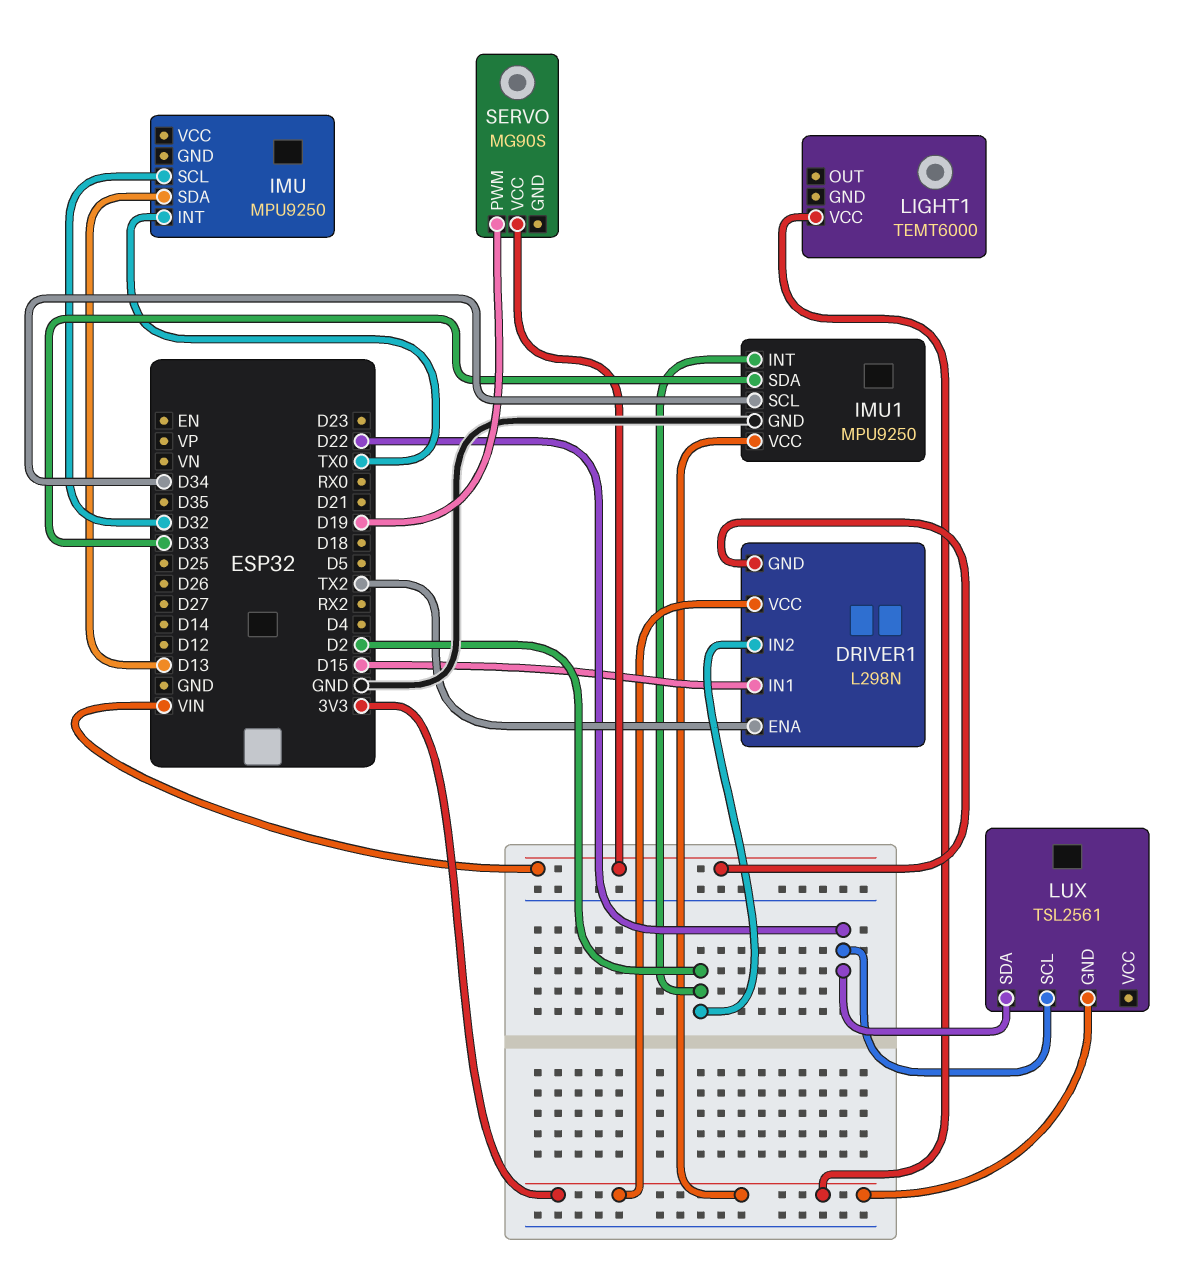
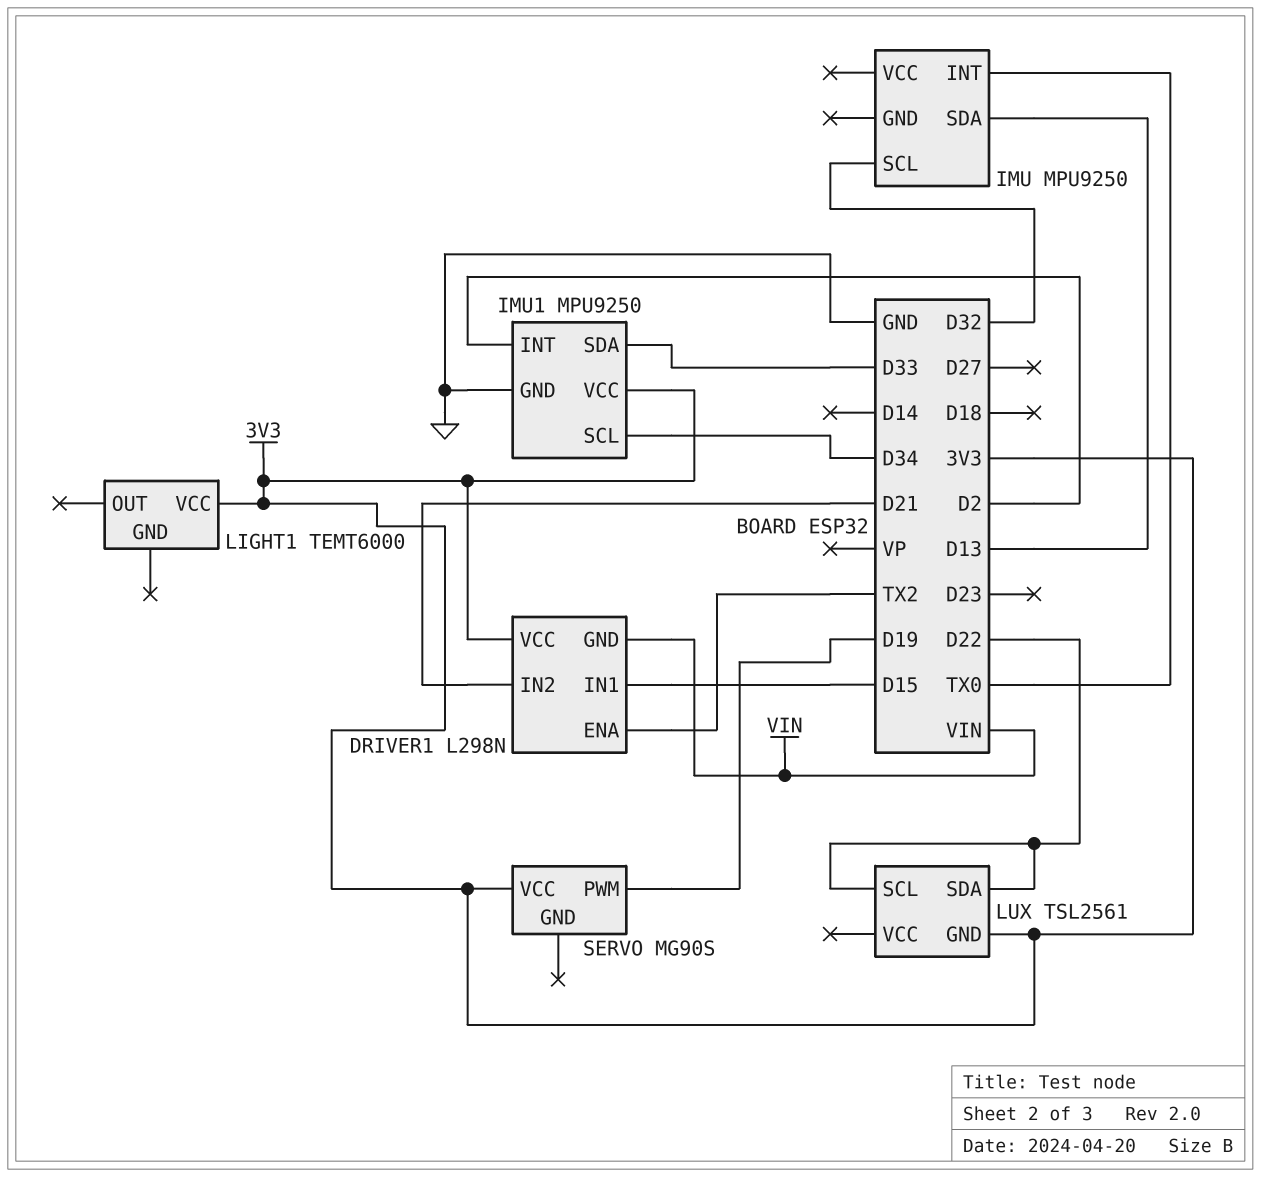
DRIVER1 pin IN2: D2 -> D21
SERVO pin VCC: VIN -> 3V3

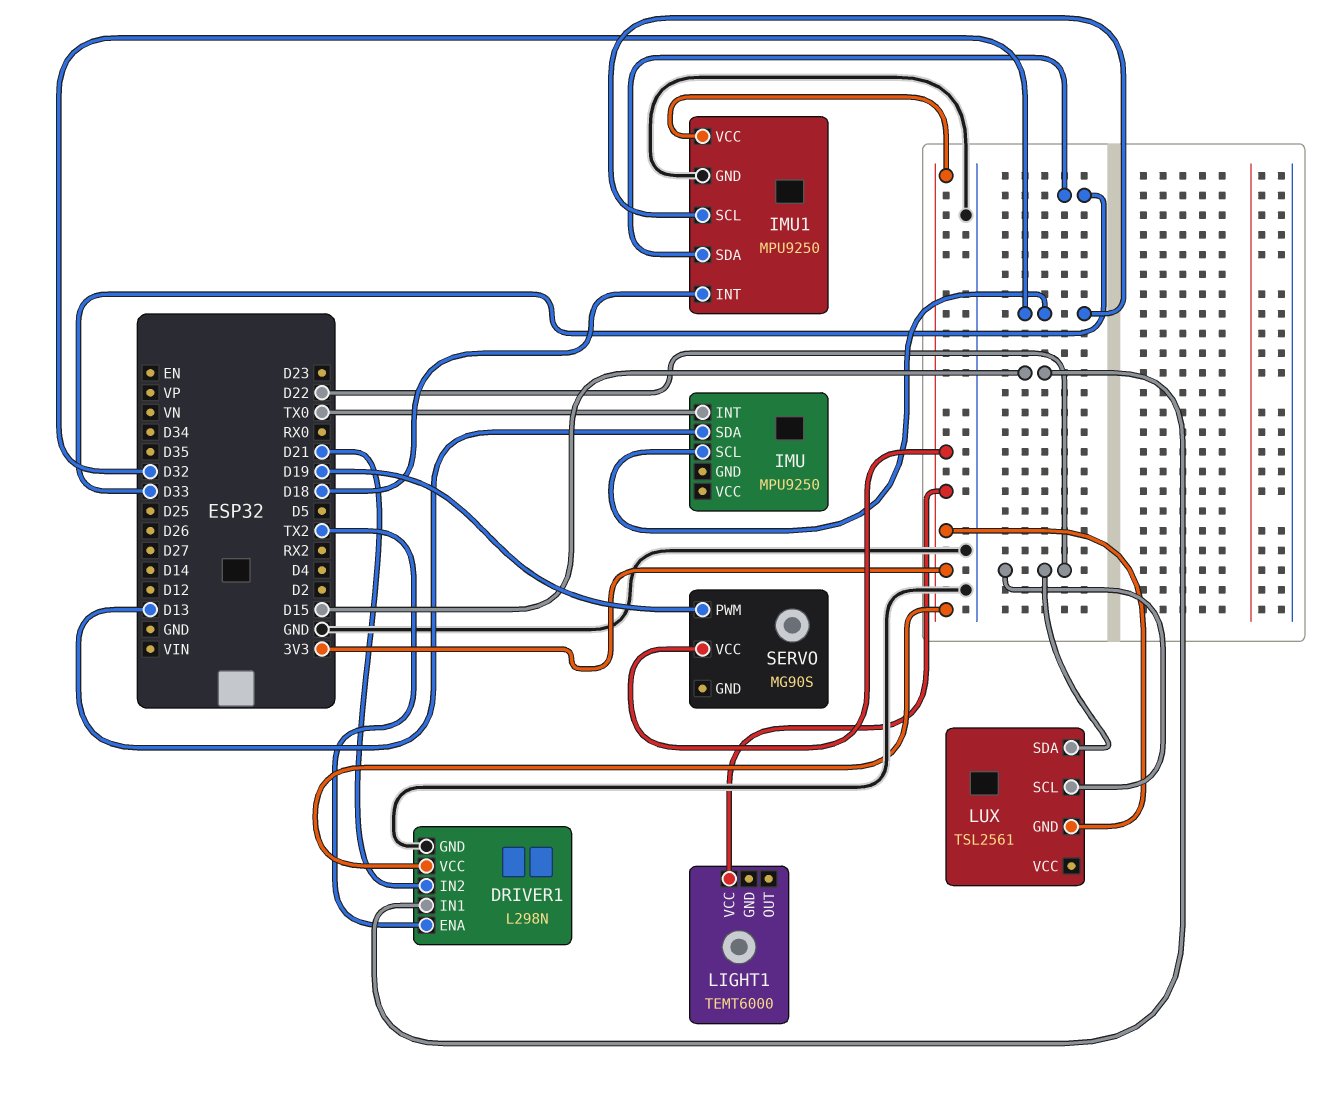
DRIVER1 pin GND: VIN -> GND
IMU1 pin INT: D2 -> D18
IMU1 pin SCL: D34 -> D32

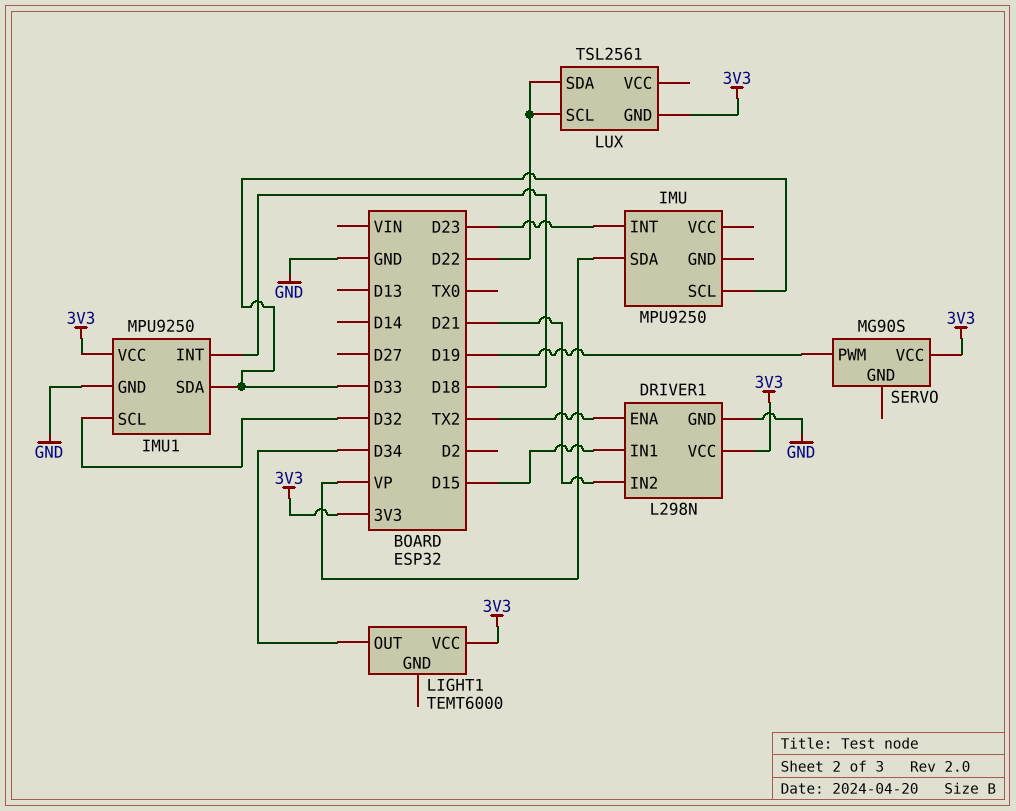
IMU pin INT: TX0 -> D23
IMU pin SCL: D32 -> D33
IMU pin SDA: D13 -> VP
LIGHT1 pin OUT: none -> D34

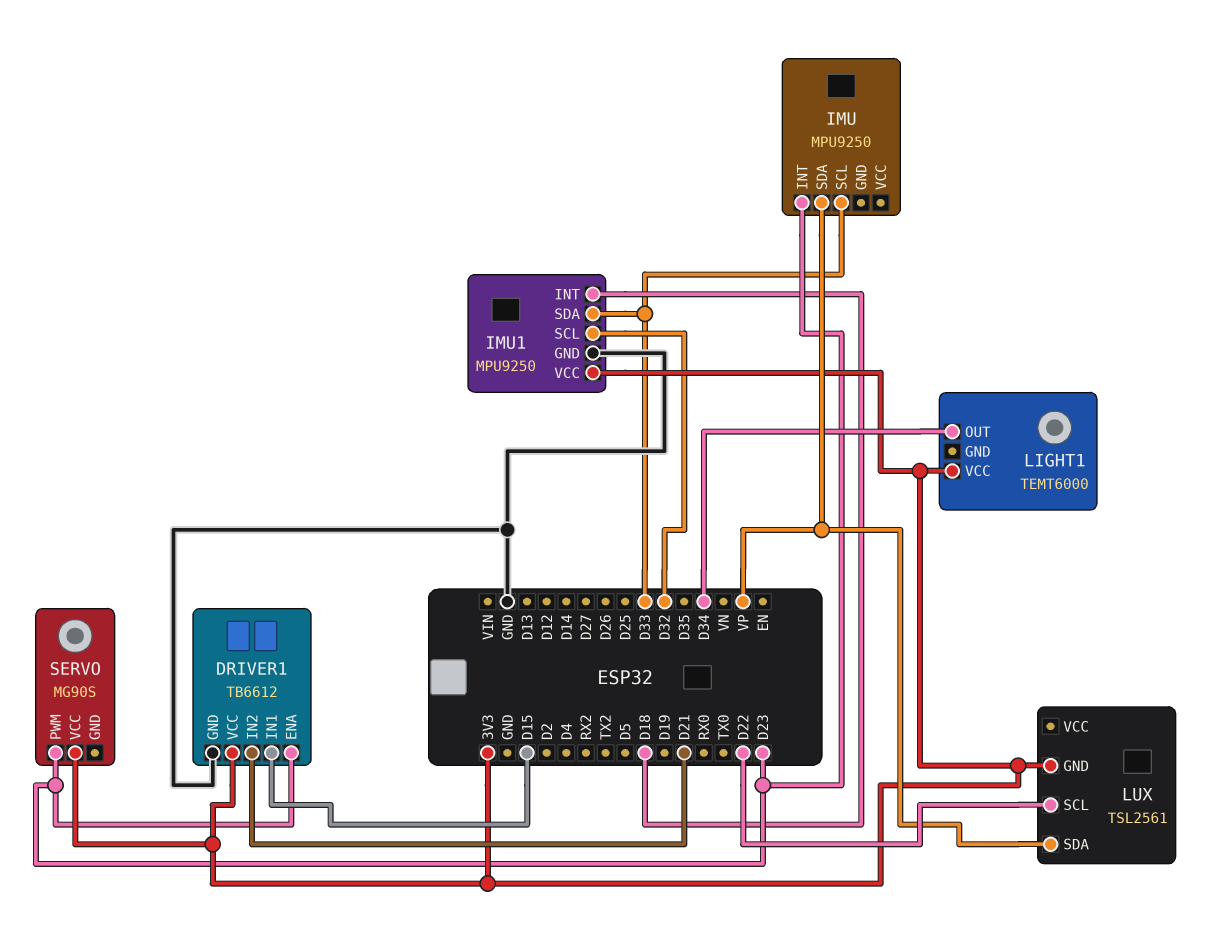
DRIVER1: L298N -> TB6612
DRIVER1 pin ENA: TX2 -> D23
LUX pin SDA: D22 -> VP
SERVO pin PWM: D19 -> D23

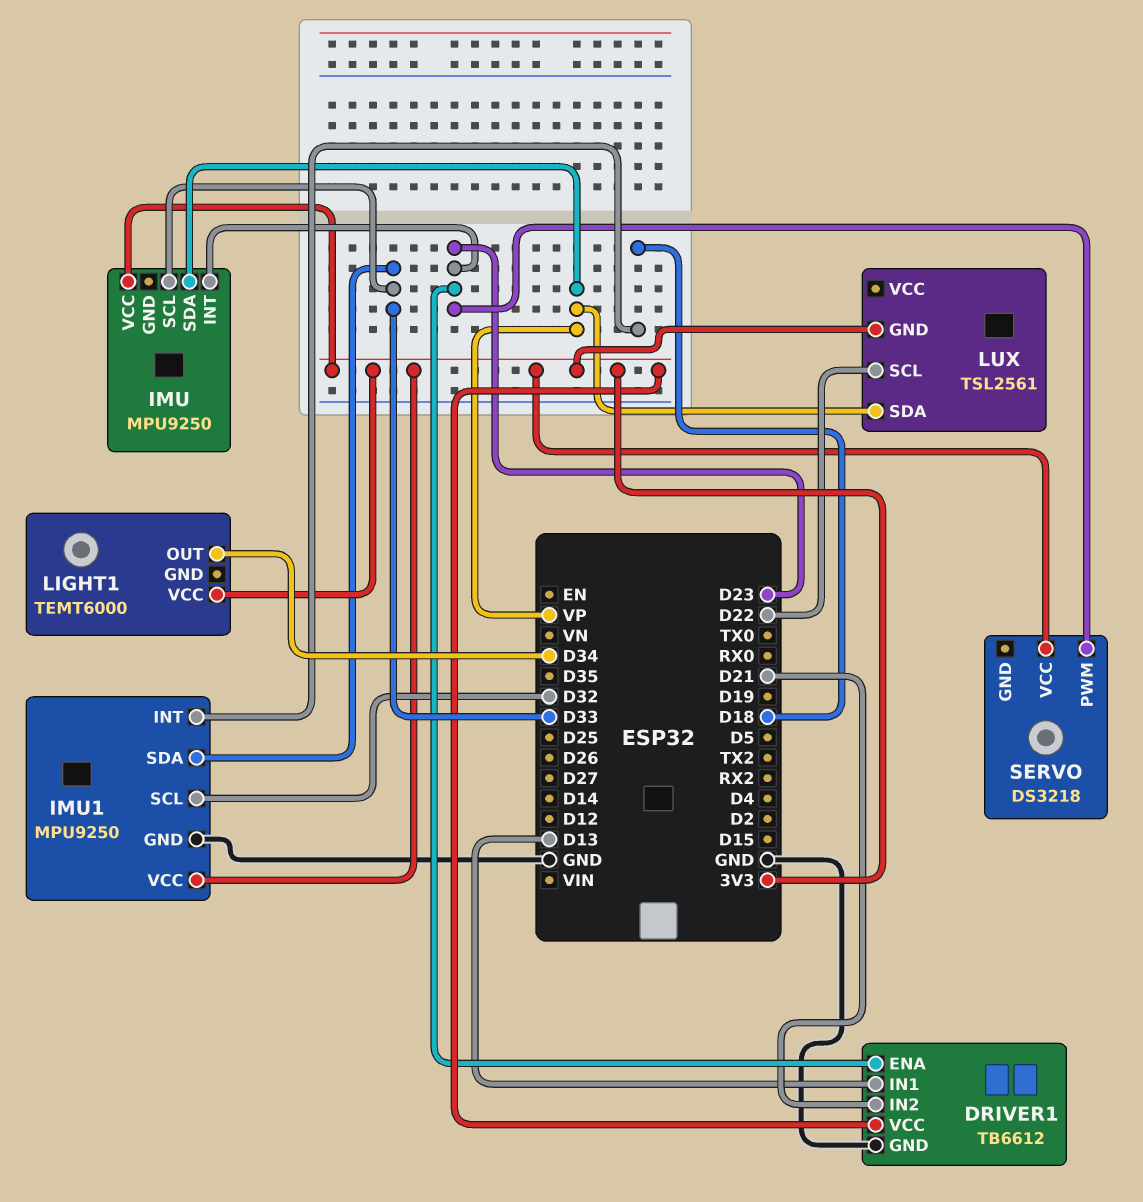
DRIVER1 pin IN1: D15 -> D13
IMU pin VCC: none -> 3V3
SERVO: MG90S -> DS3218

